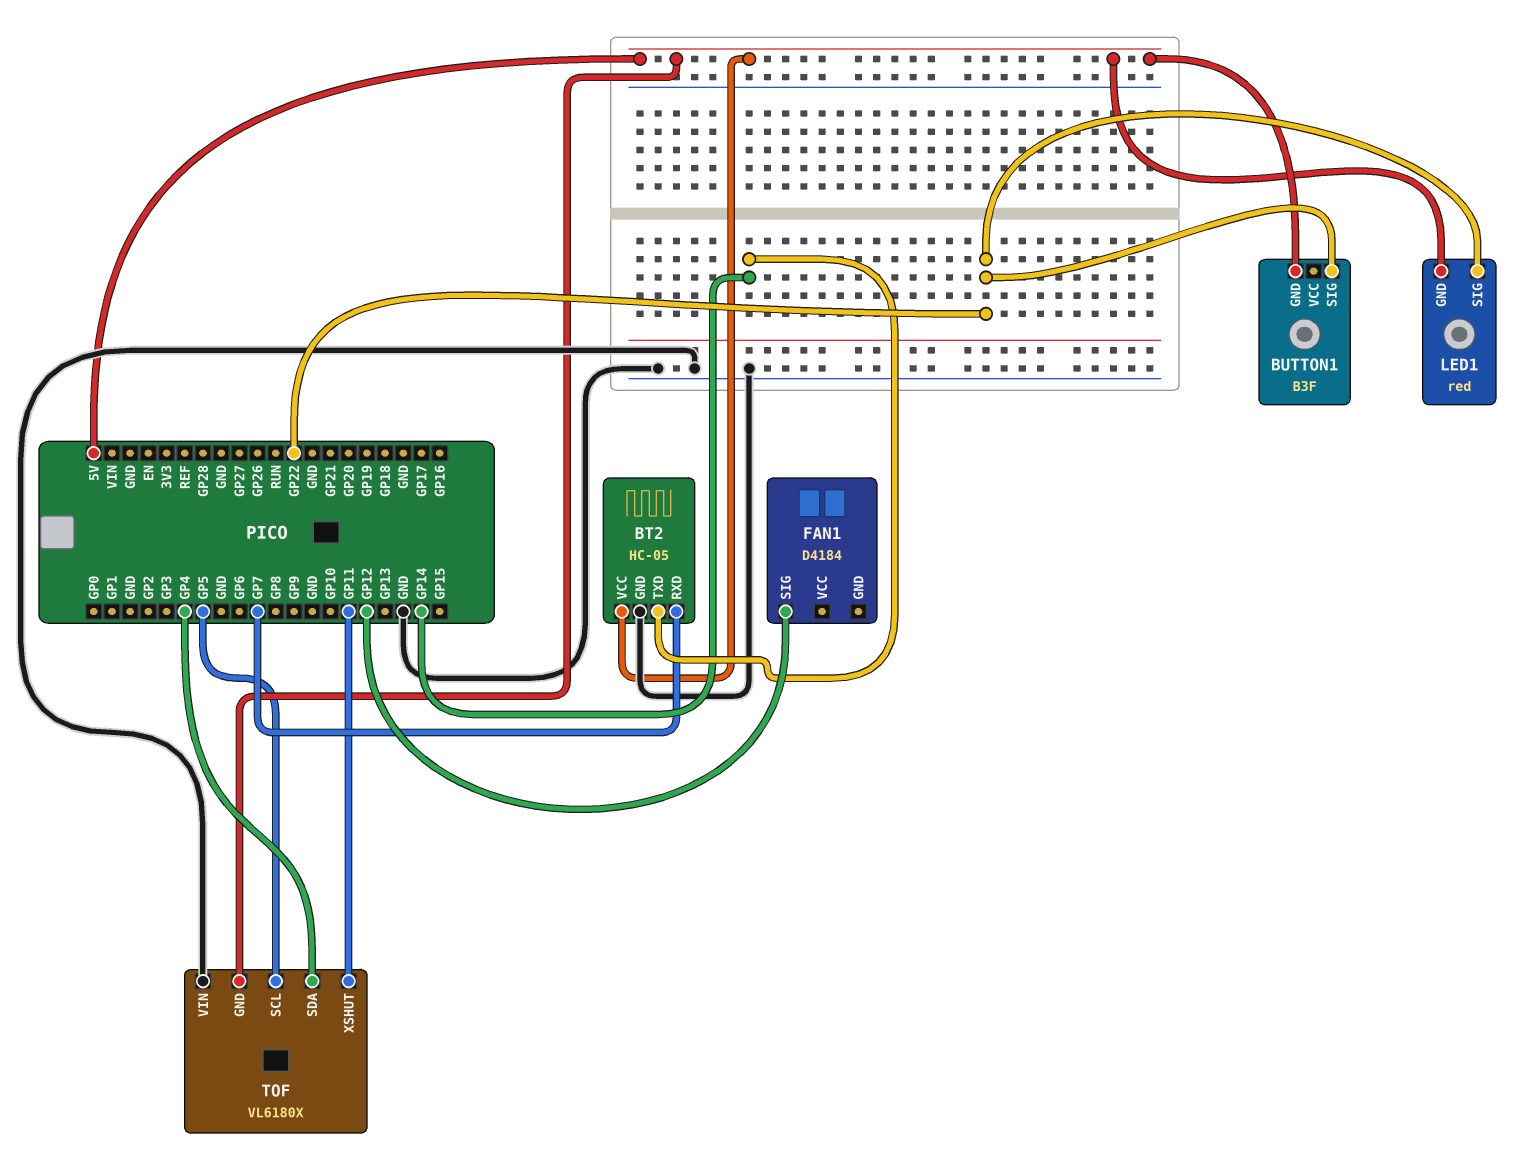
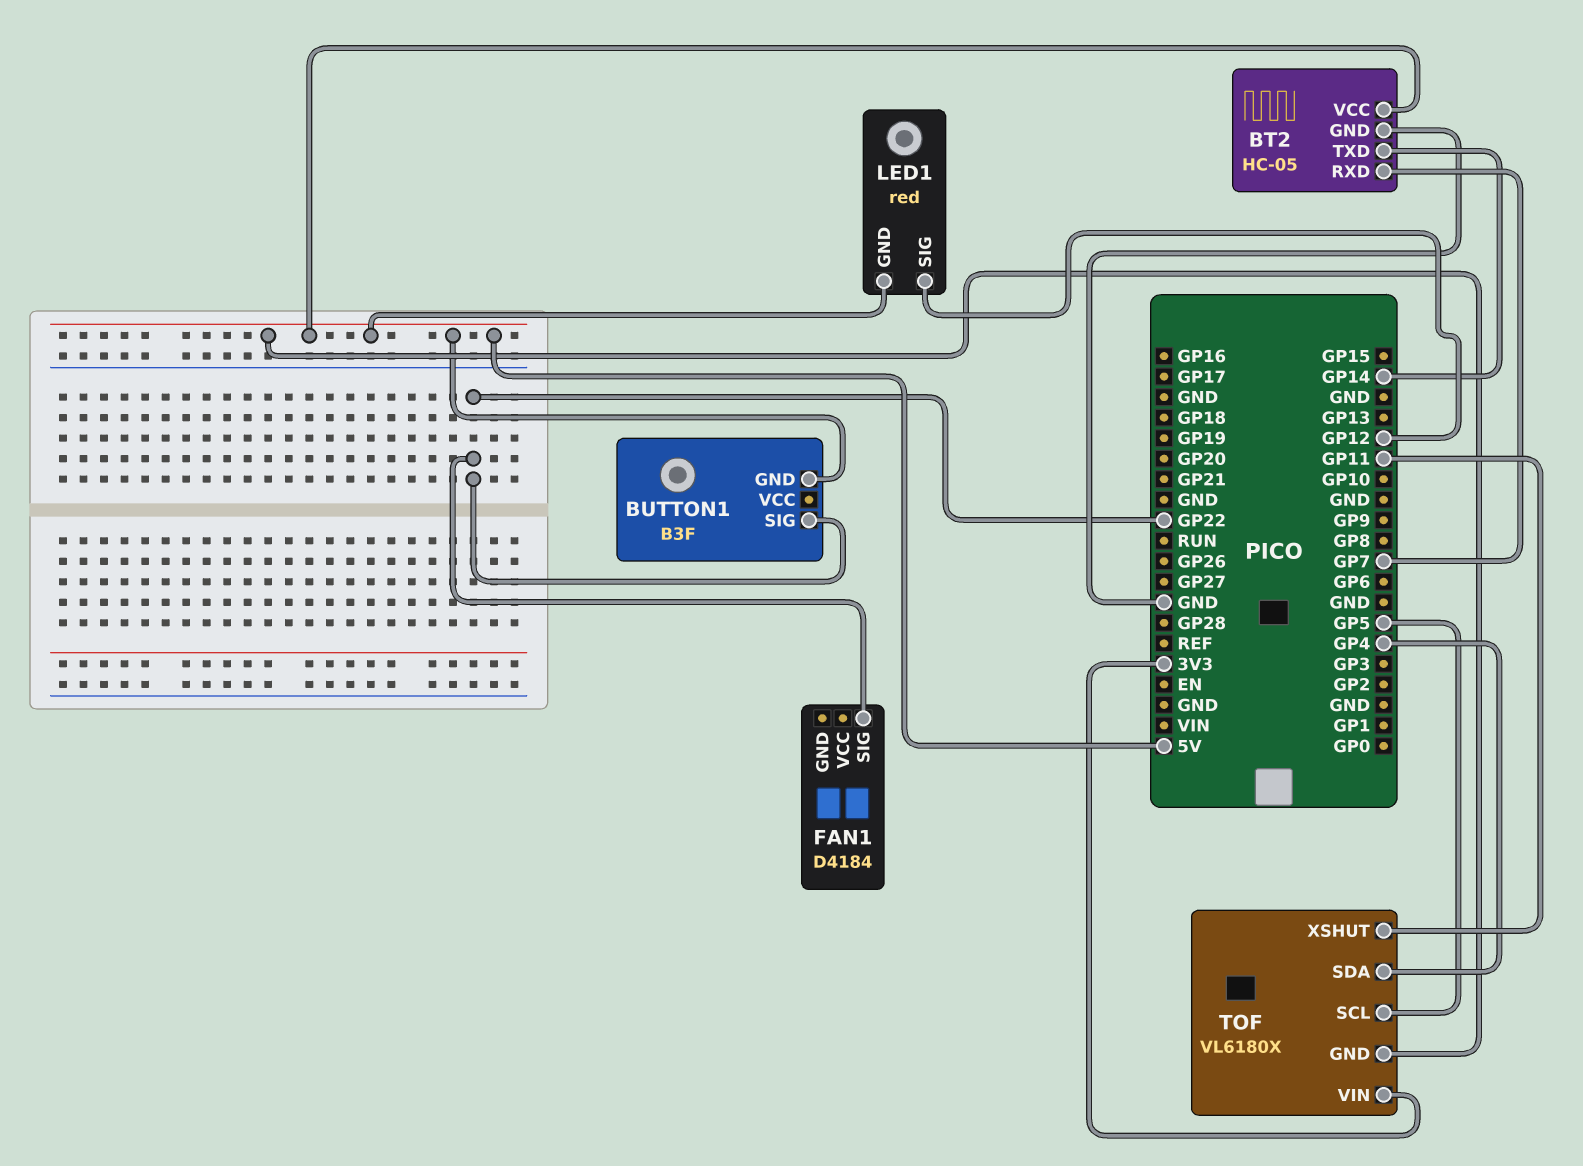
FAN1 pin SIG: GP12 -> GP22
LED1 pin SIG: GP22 -> GP12
TOF pin VIN: GND -> 3V3

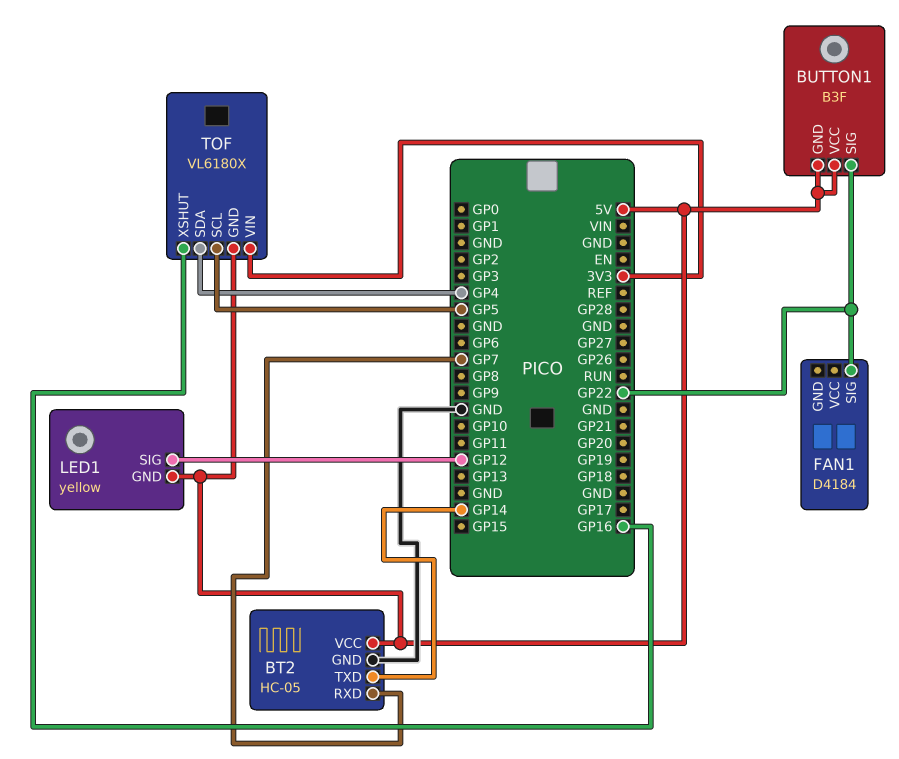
BUTTON1 pin VCC: none -> 5V
LED1: red -> yellow
TOF pin XSHUT: GP11 -> GP16

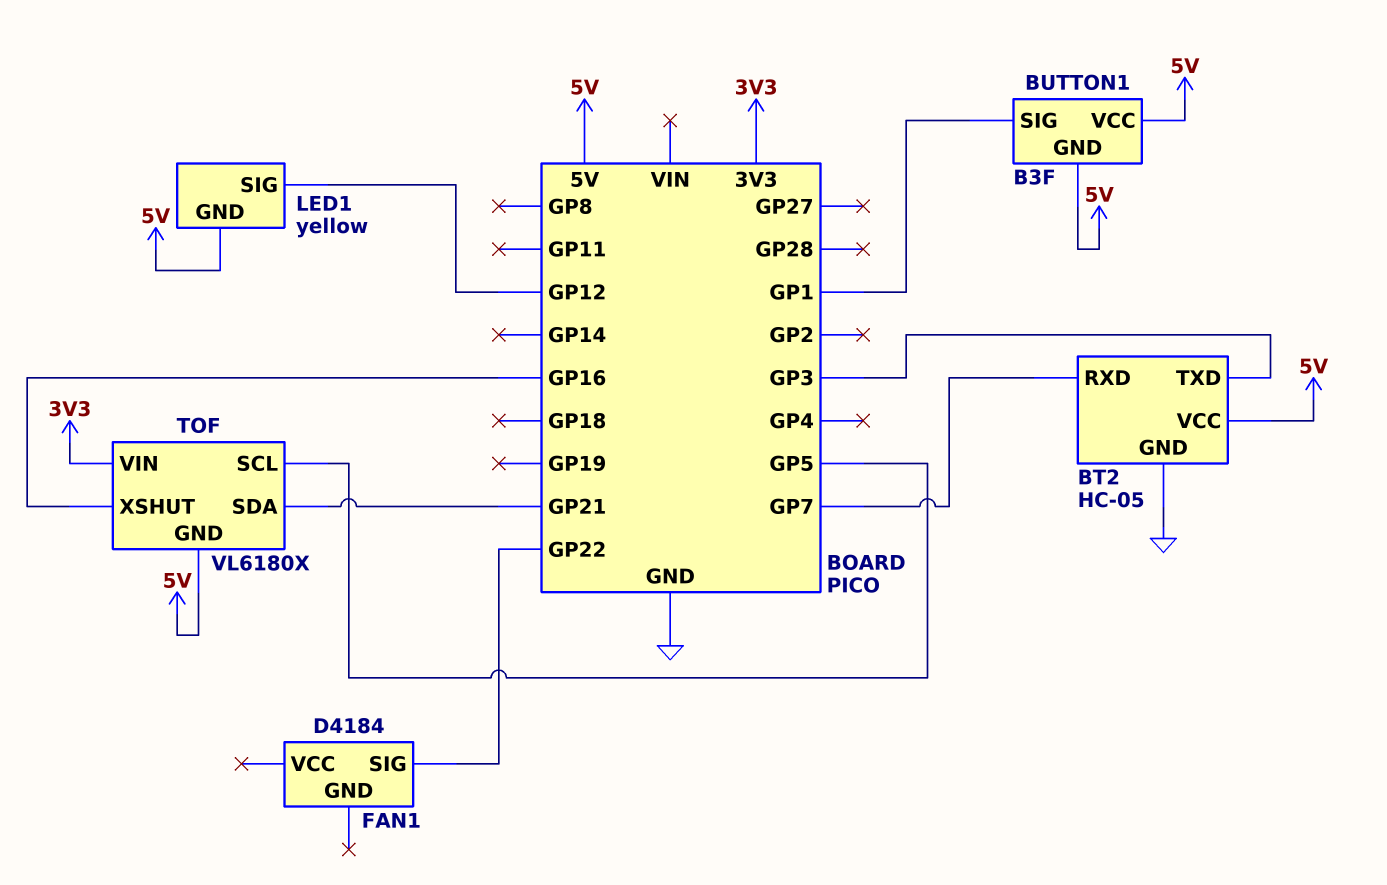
BT2 pin TXD: GP14 -> GP3
BUTTON1 pin SIG: GP22 -> GP1
TOF pin SDA: GP4 -> GP21

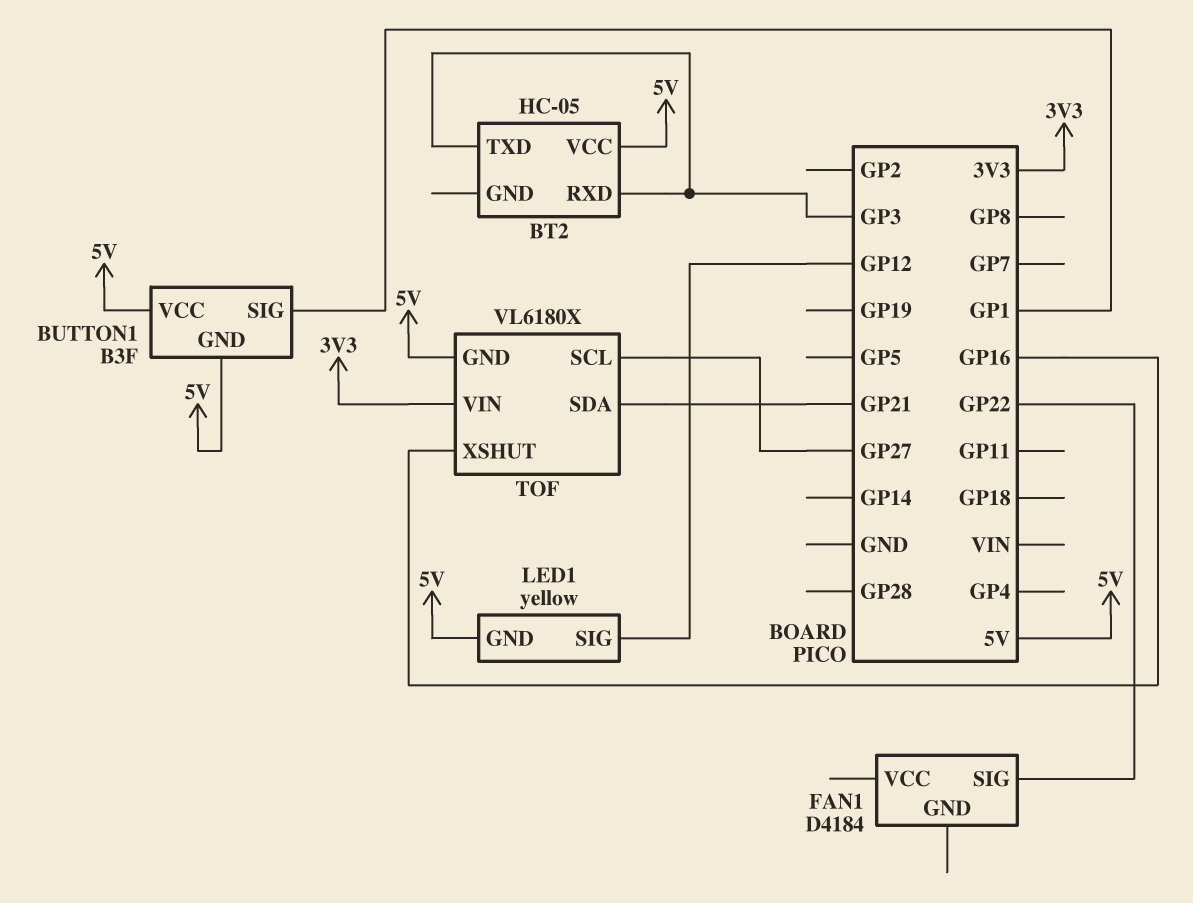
BT2 pin GND: GND -> none
BT2 pin RXD: GP7 -> GP3
TOF pin SCL: GP5 -> GP27

